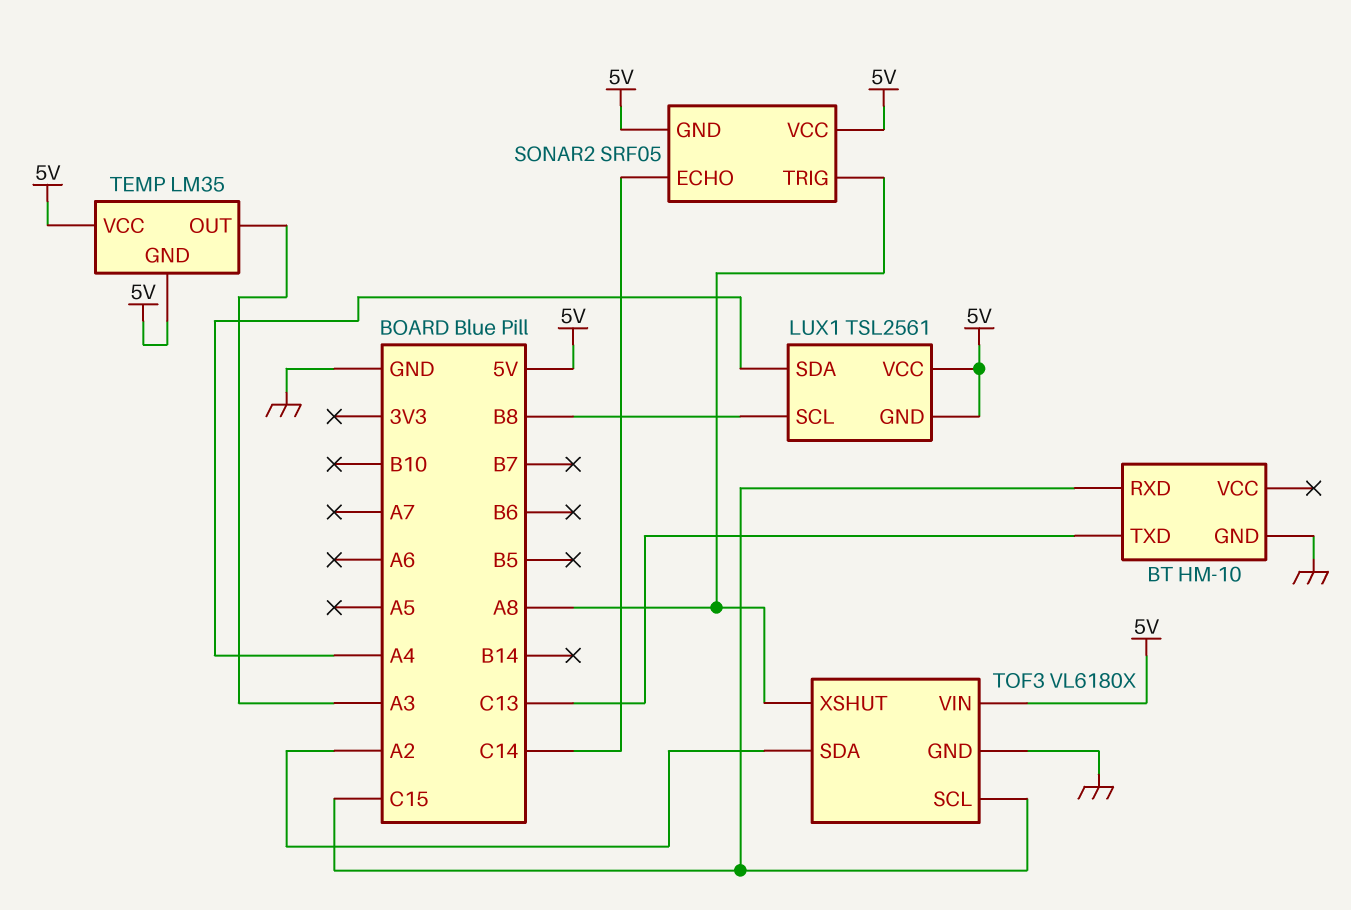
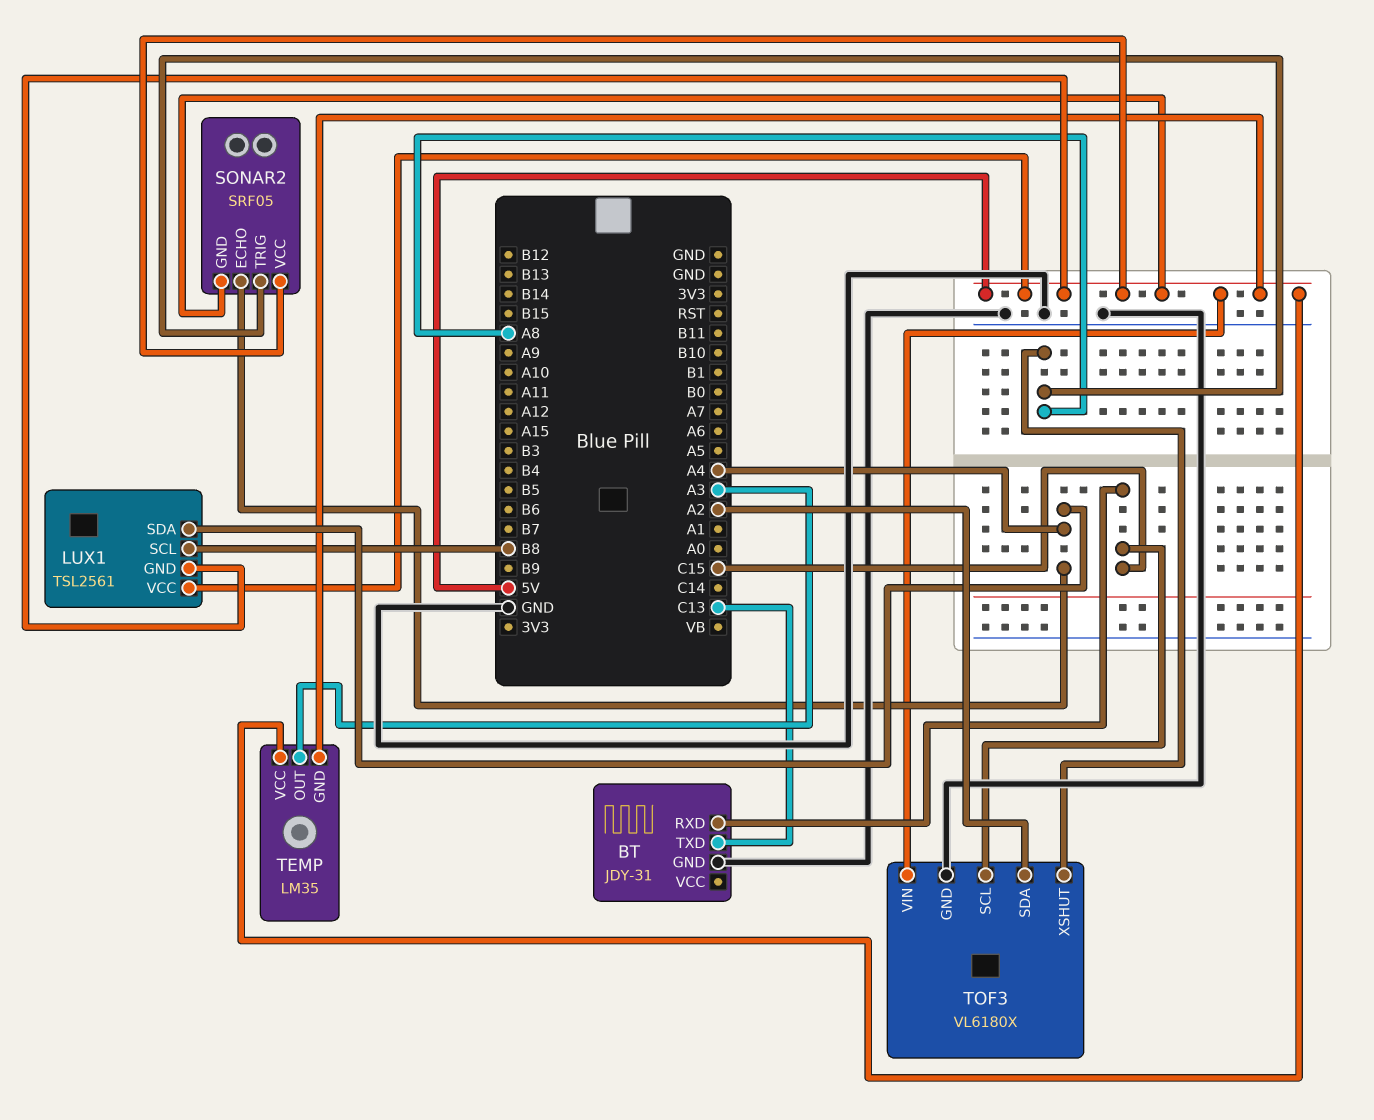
BT: HM-10 -> JDY-31
SONAR2 pin ECHO: C14 -> A4

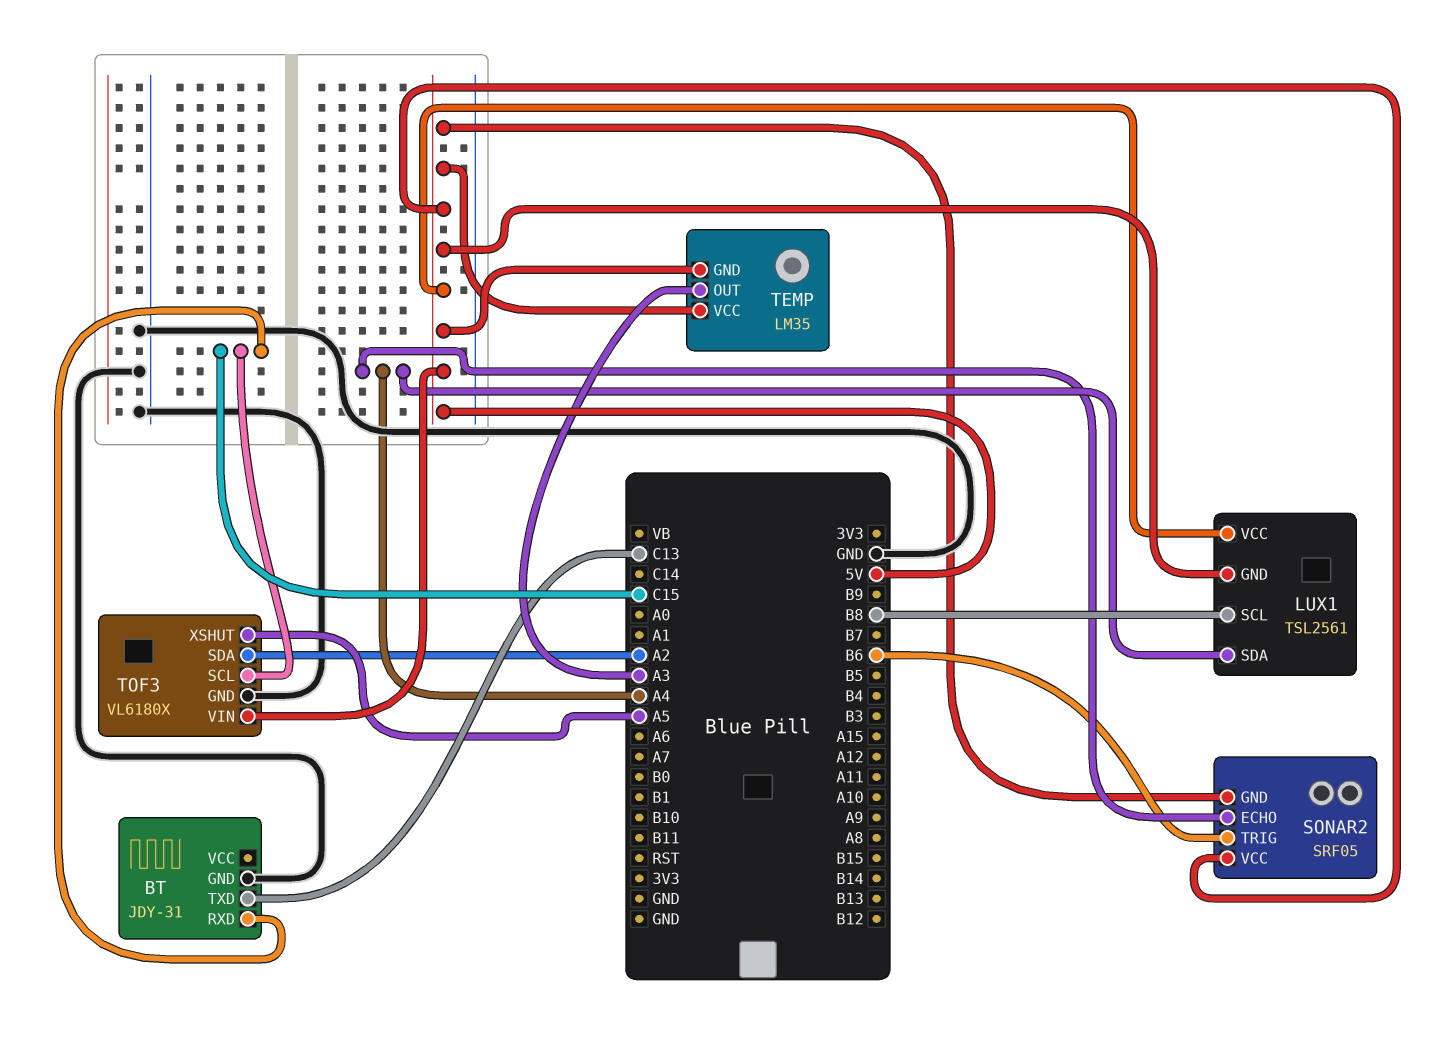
SONAR2 pin TRIG: A8 -> B6
TOF3 pin XSHUT: A8 -> A5

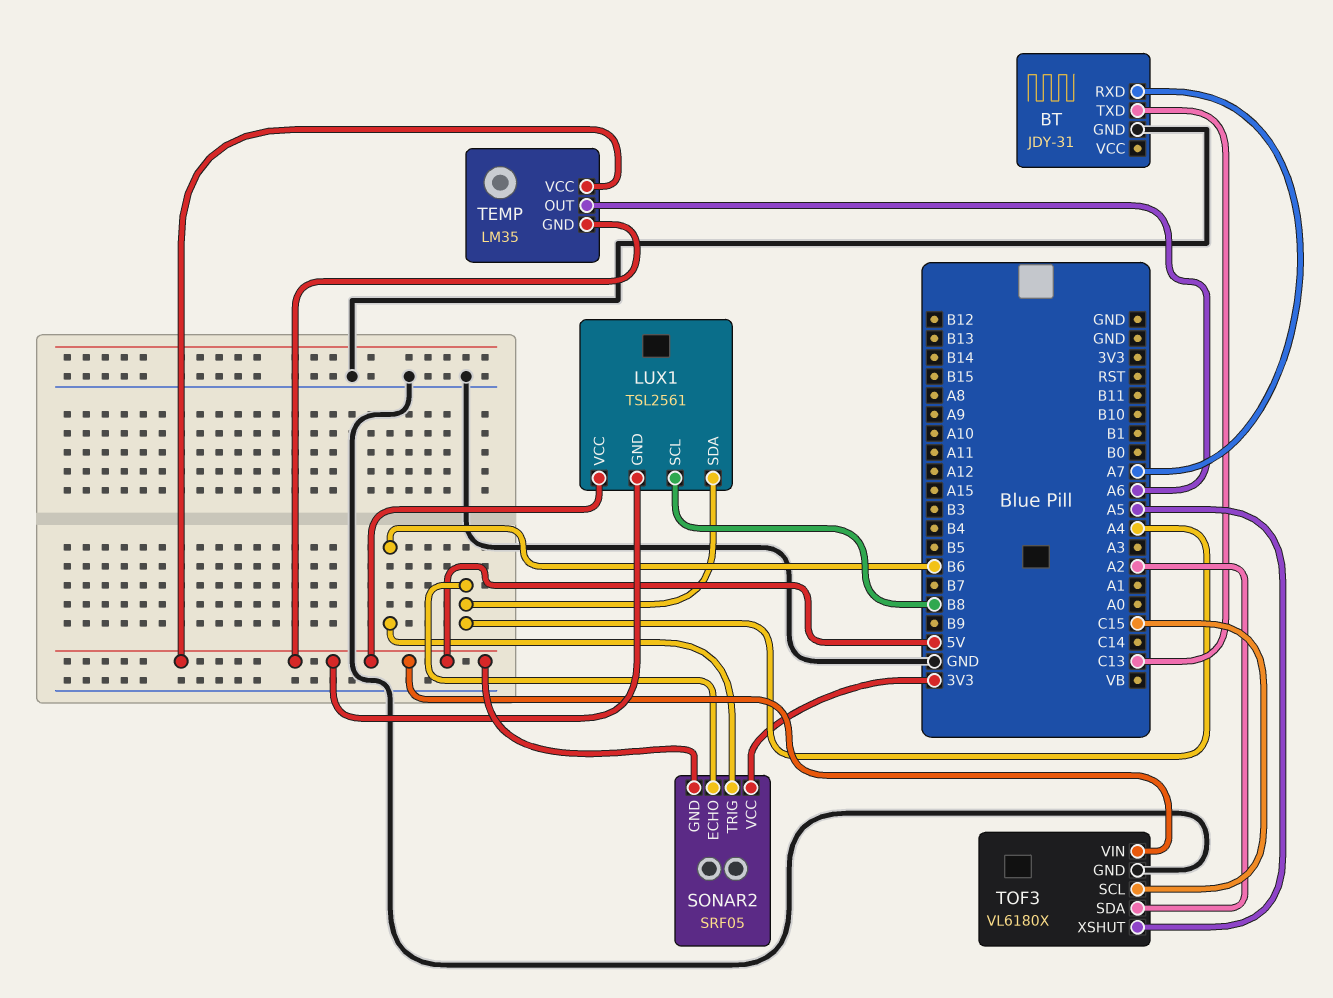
BT pin RXD: C15 -> A7
SONAR2 pin VCC: 5V -> 3V3
TEMP pin OUT: A3 -> A6

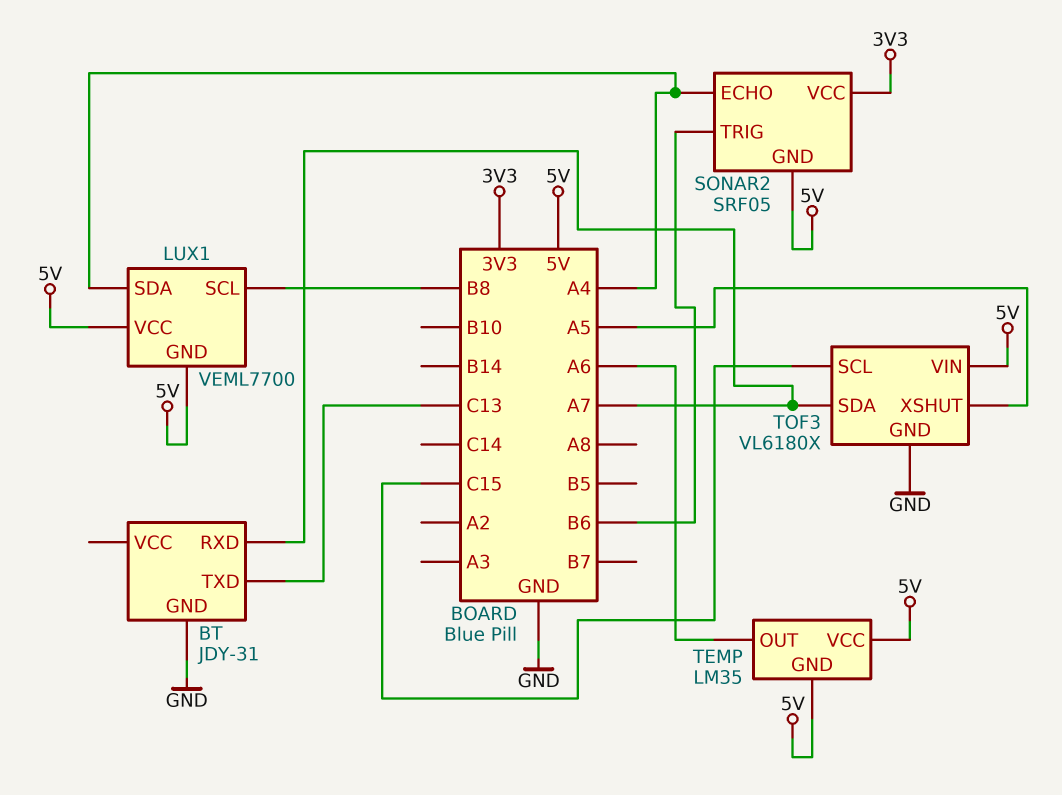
LUX1: TSL2561 -> VEML7700
TOF3 pin SDA: A2 -> A7

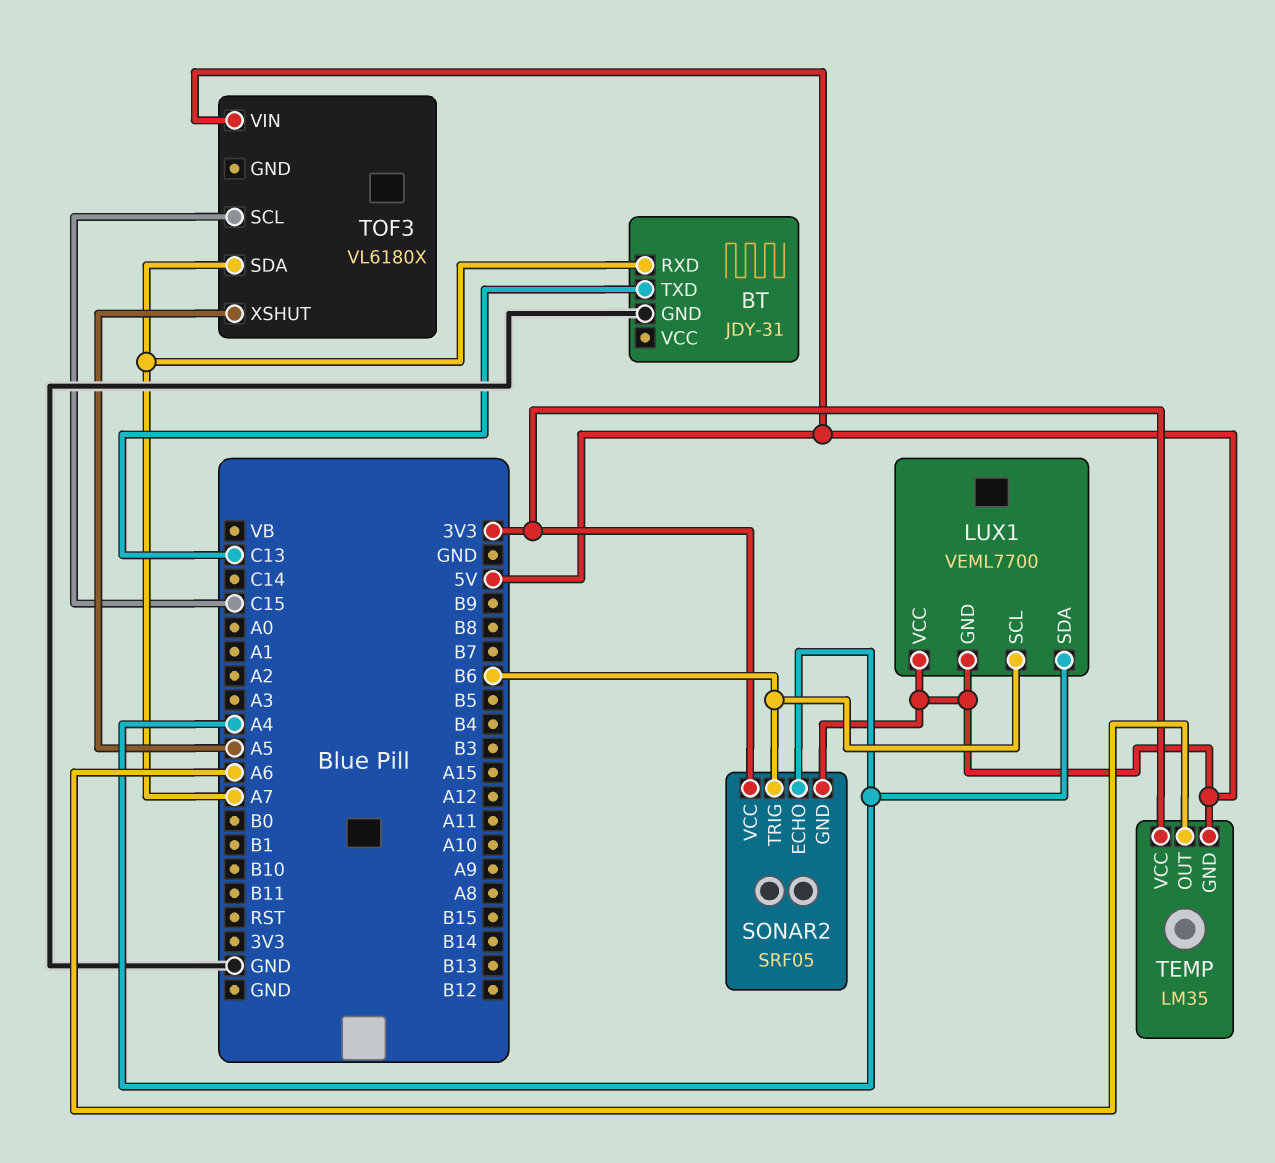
LUX1 pin SCL: B8 -> B6
TEMP pin VCC: 5V -> 3V3
TOF3 pin GND: GND -> none

